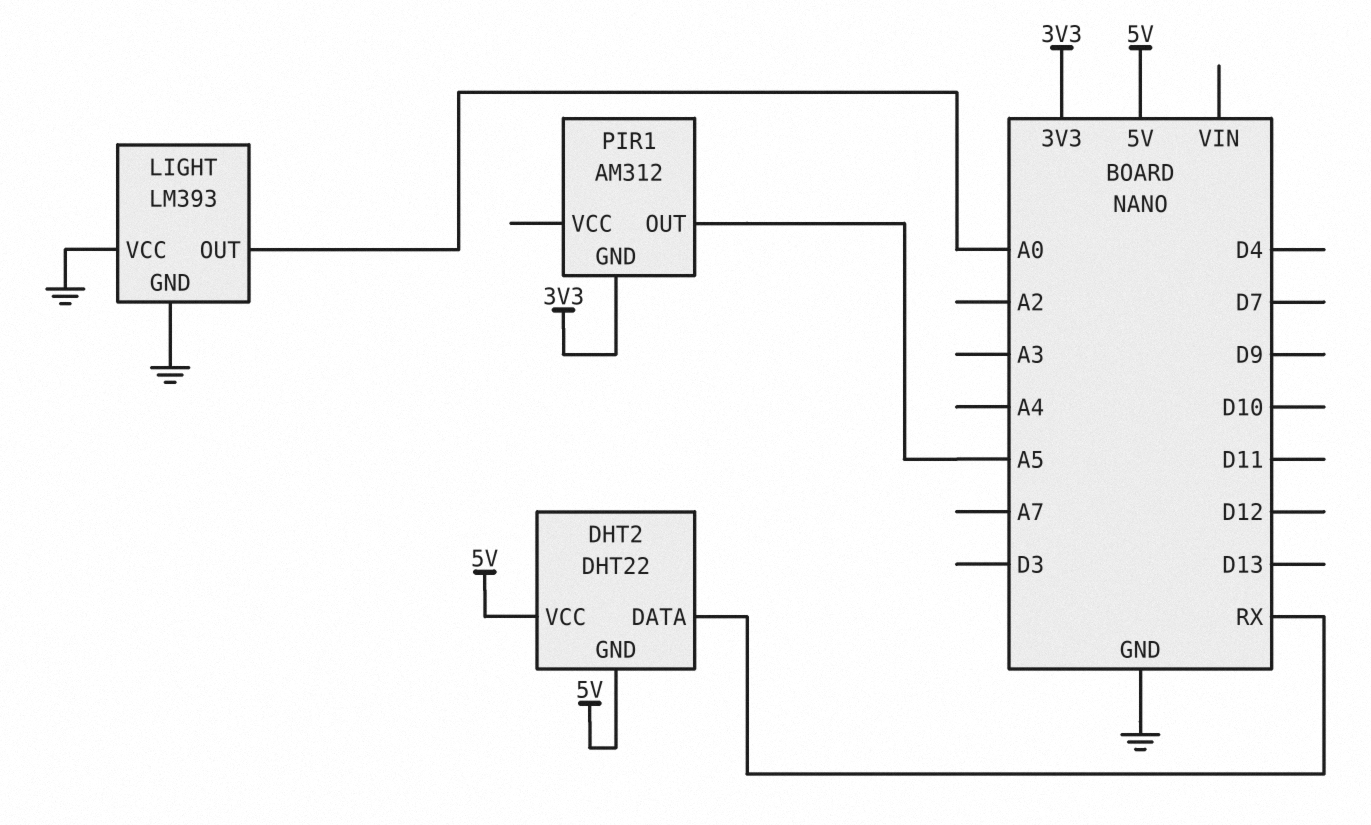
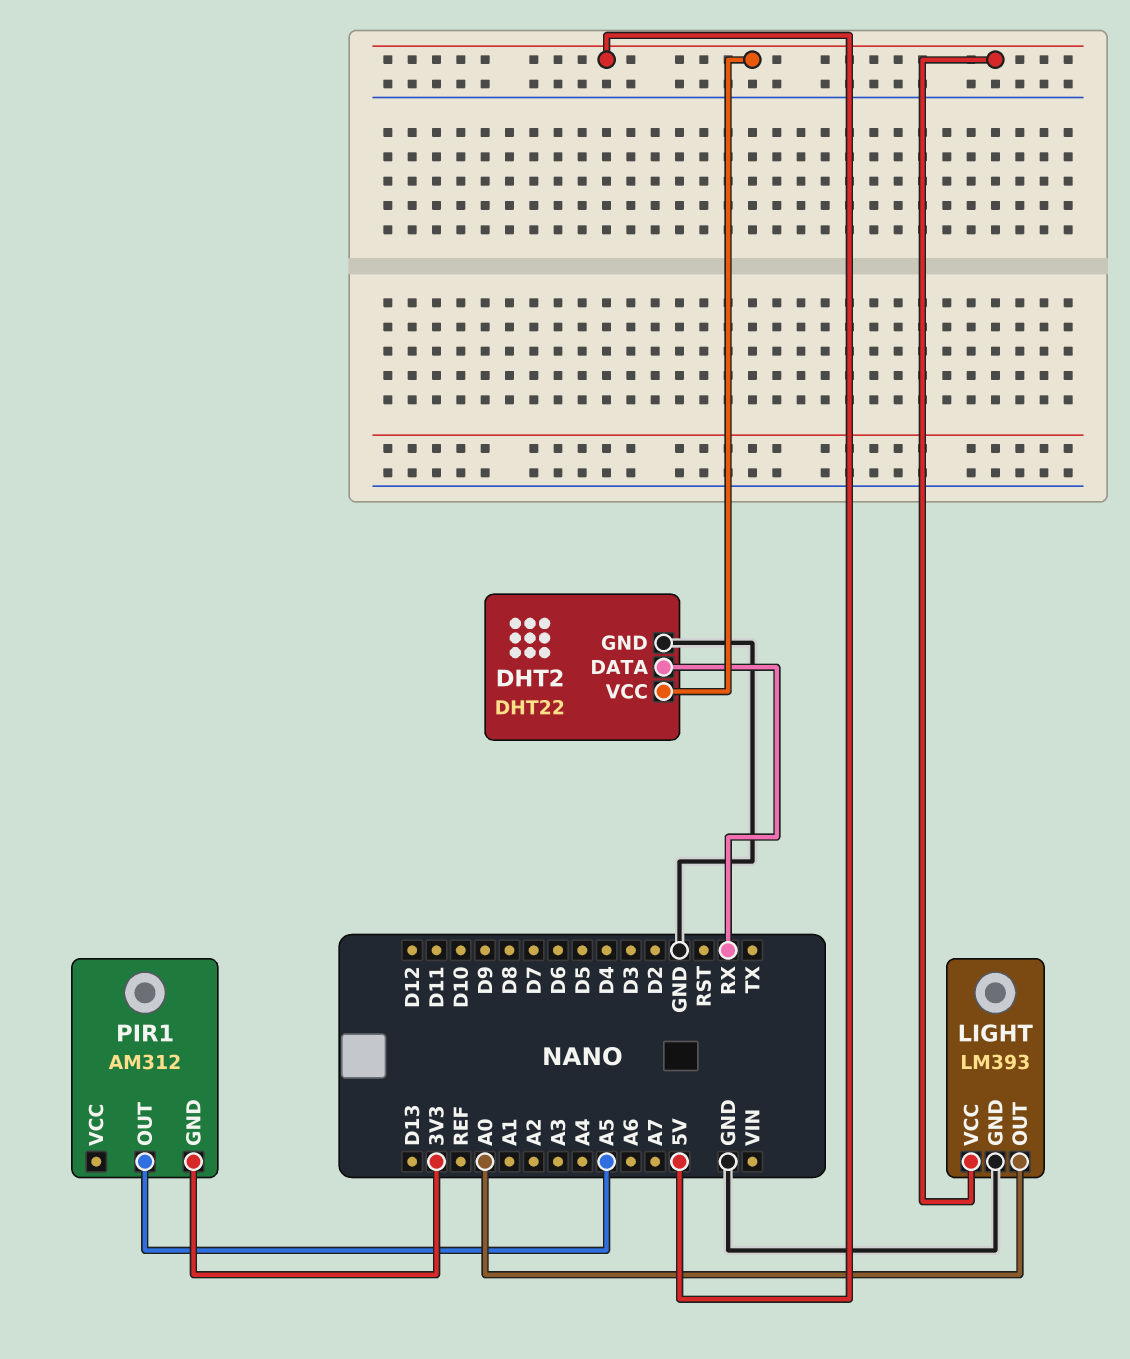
DHT2 pin GND: 5V -> GND
LIGHT pin VCC: GND -> 5V

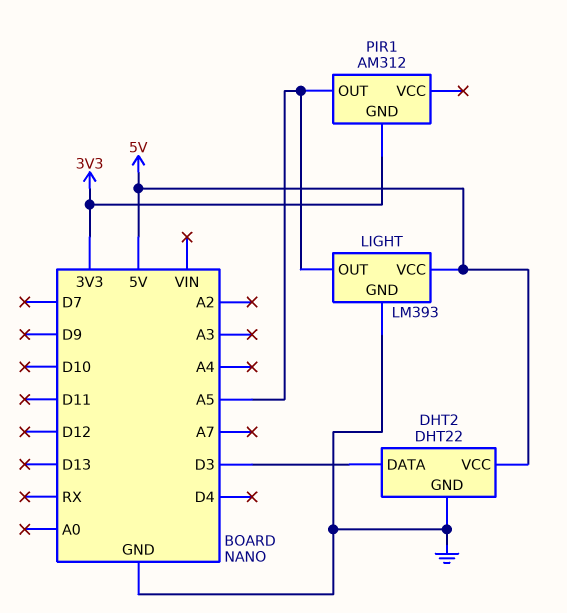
DHT2 pin DATA: RX -> D3
LIGHT pin OUT: A0 -> A5

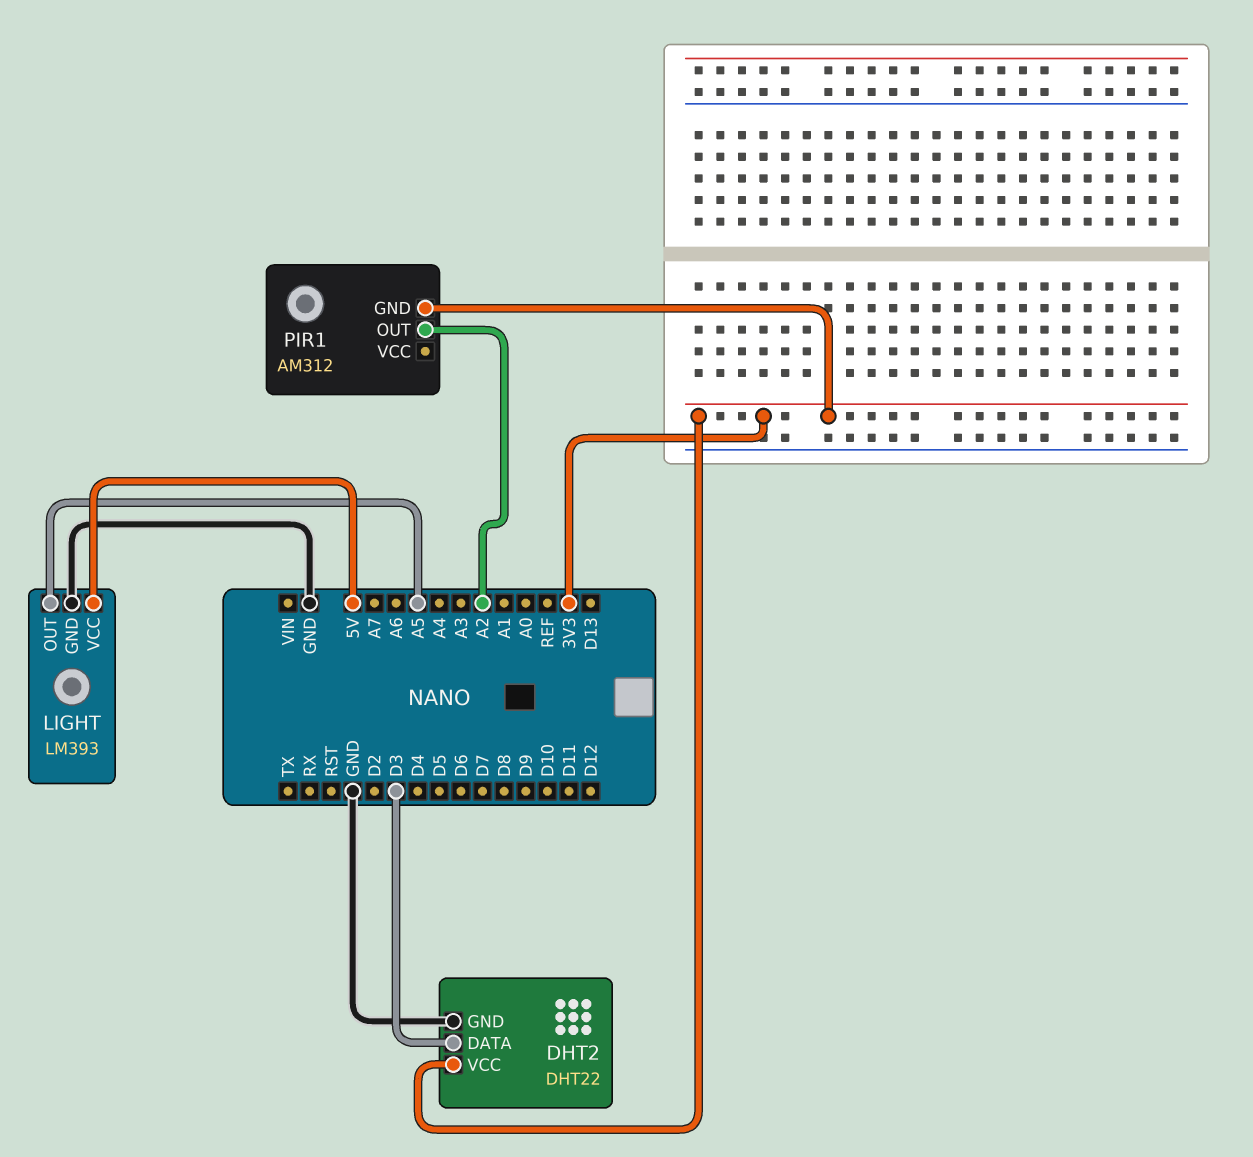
DHT2 pin VCC: 5V -> 3V3
PIR1 pin OUT: A5 -> A2

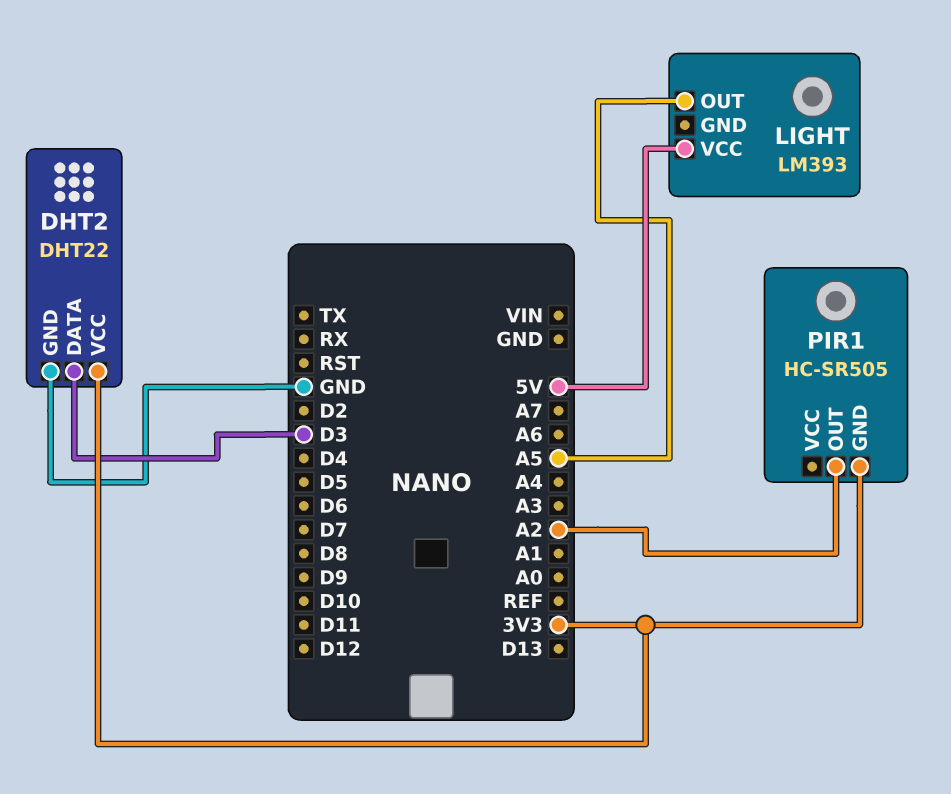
LIGHT pin GND: GND -> none
PIR1: AM312 -> HC-SR505

